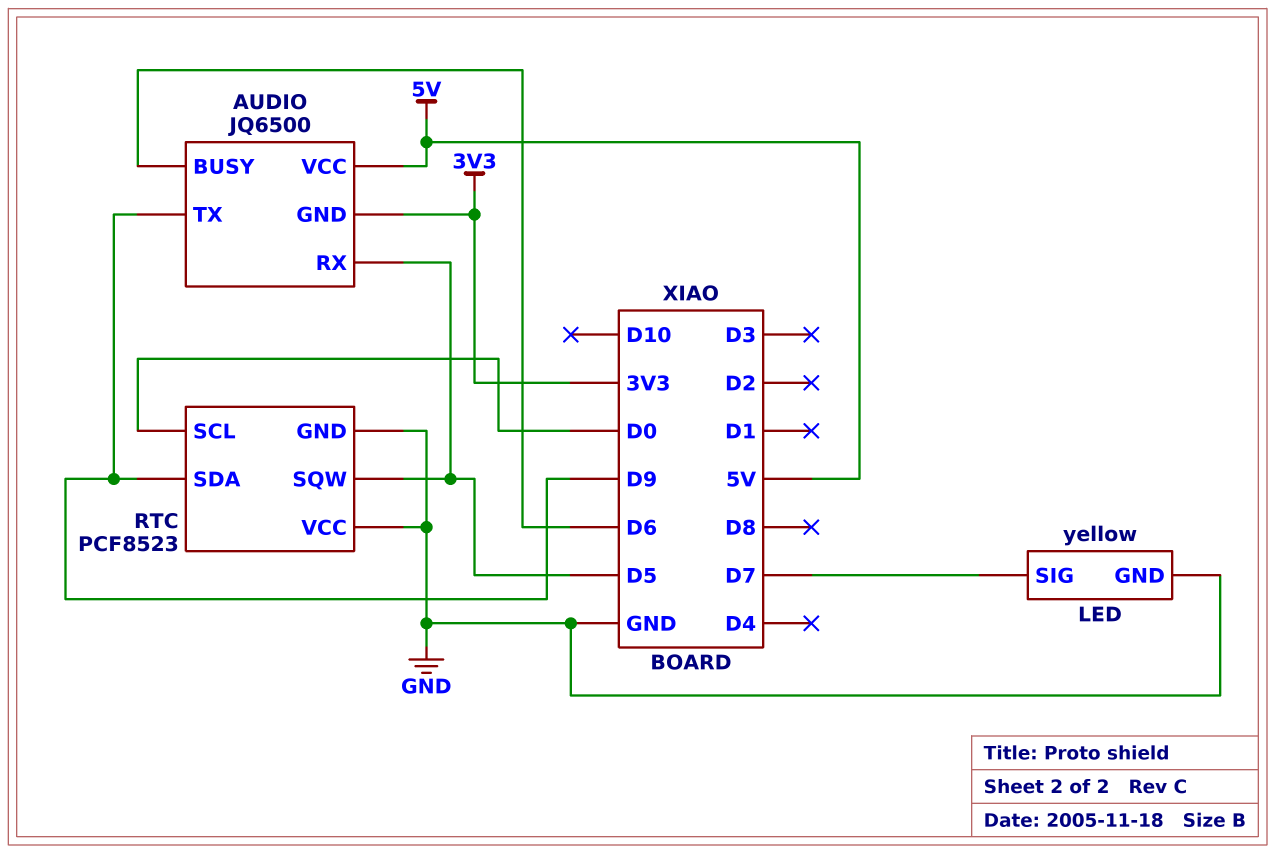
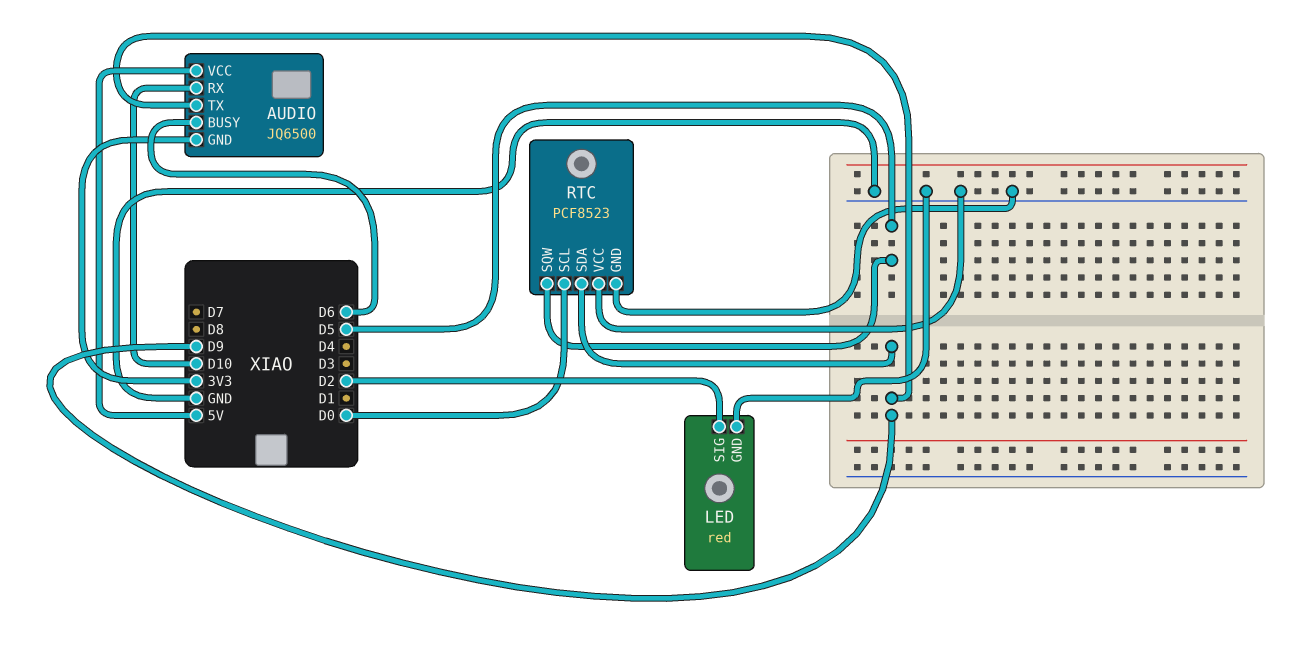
AUDIO pin RX: D5 -> D10
LED: yellow -> red
LED pin SIG: D7 -> D2

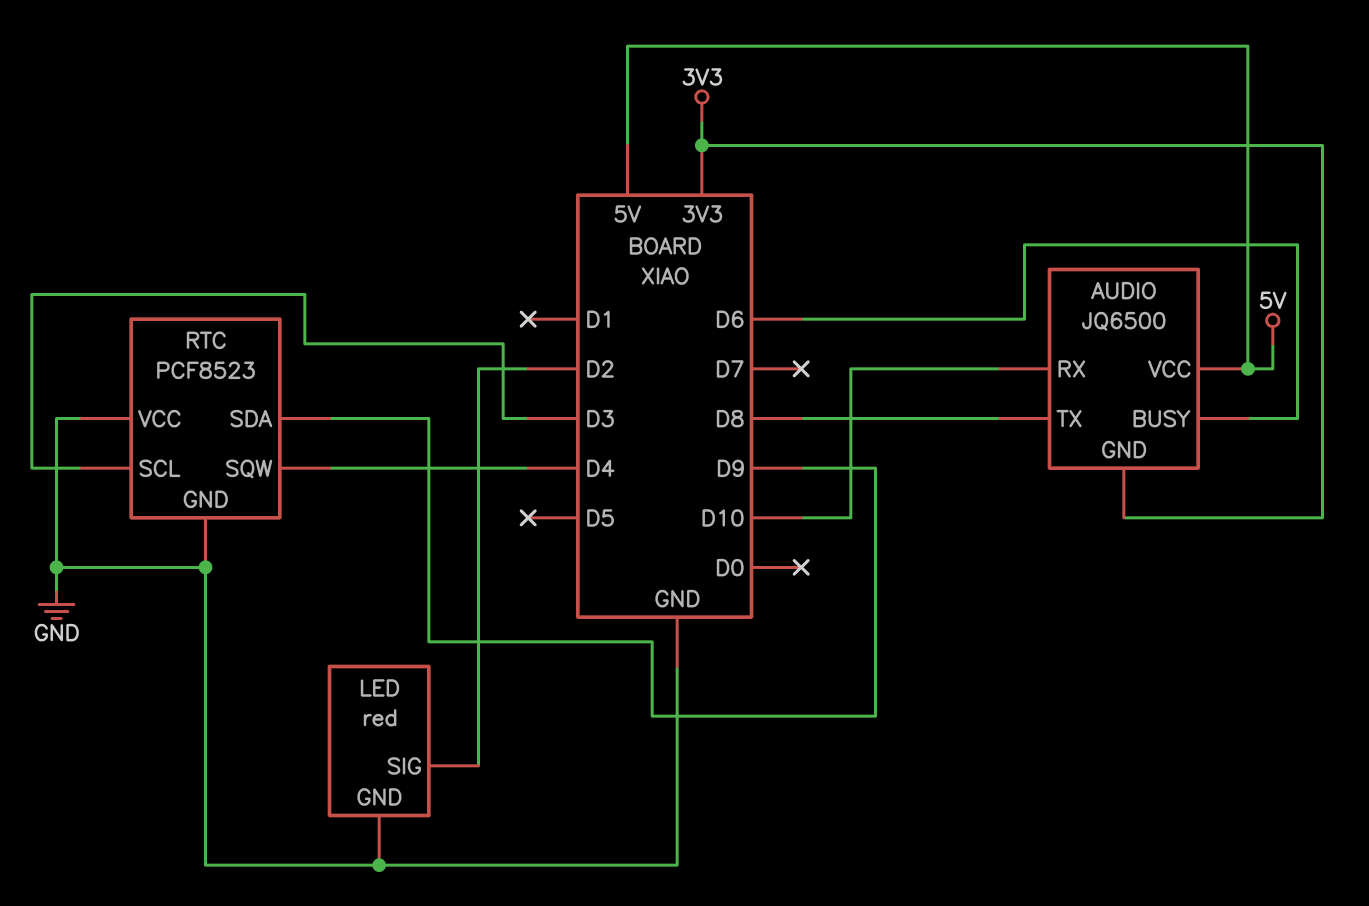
AUDIO pin TX: D9 -> D8
RTC pin SCL: D0 -> D3
RTC pin SQW: D5 -> D4

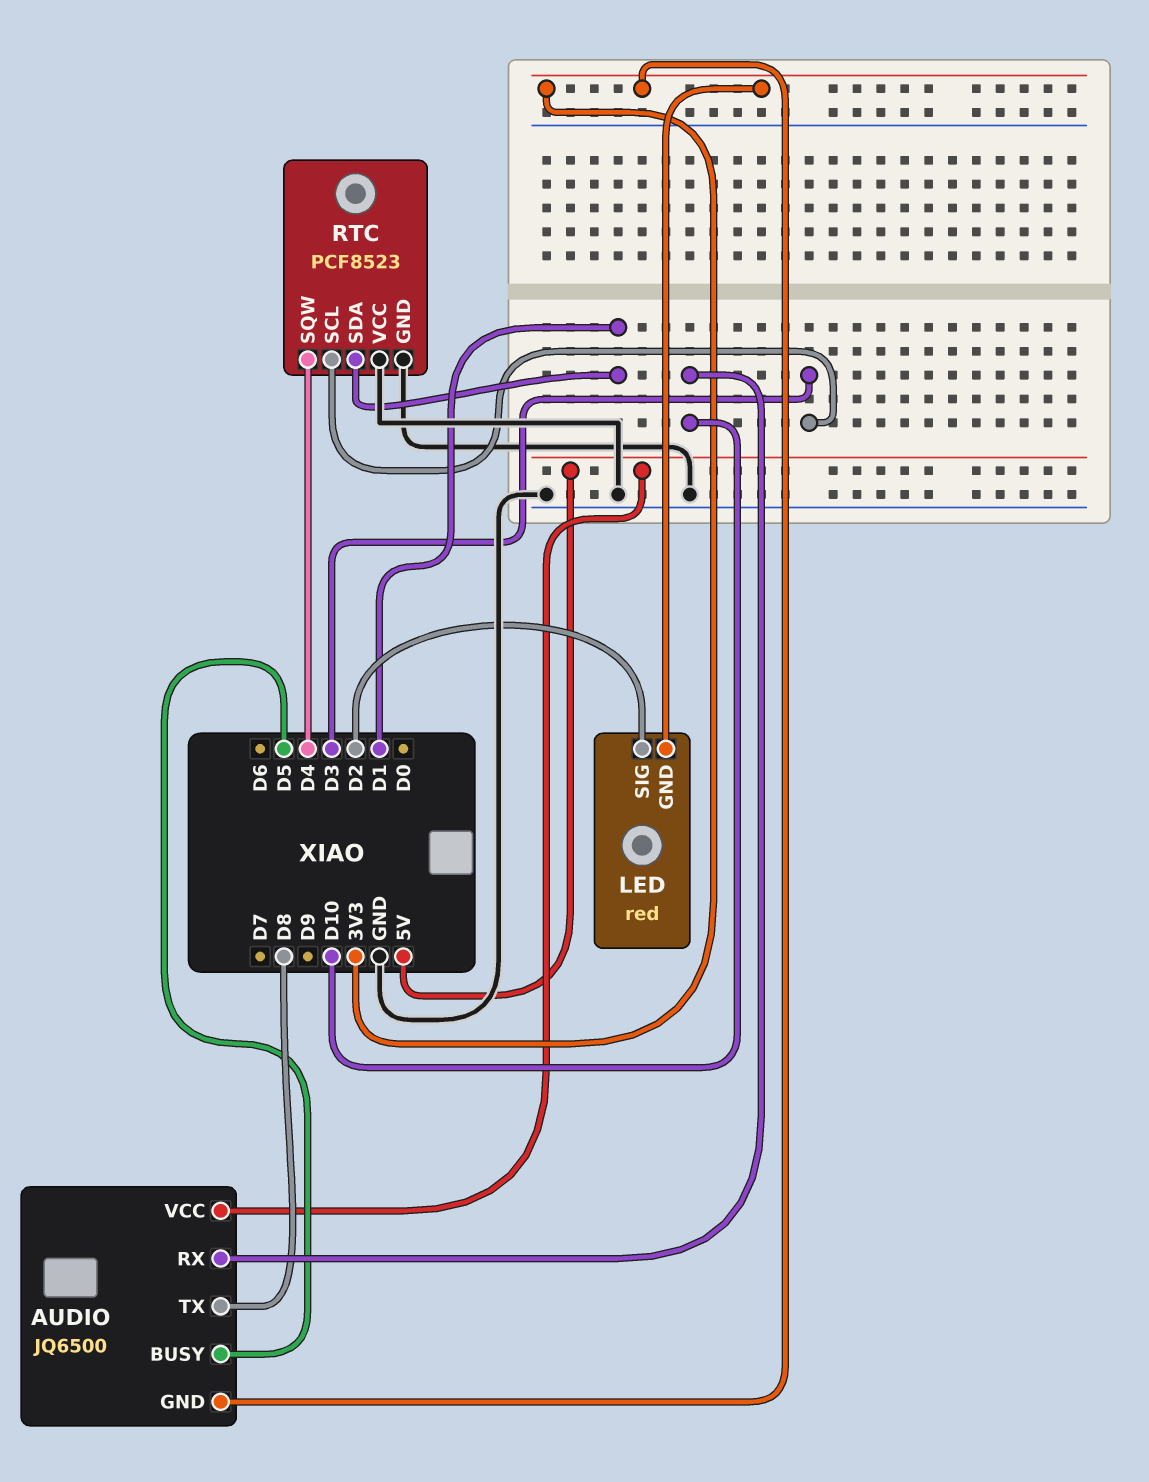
AUDIO pin BUSY: D6 -> D5
LED pin GND: GND -> 3V3
RTC pin SDA: D9 -> D1

